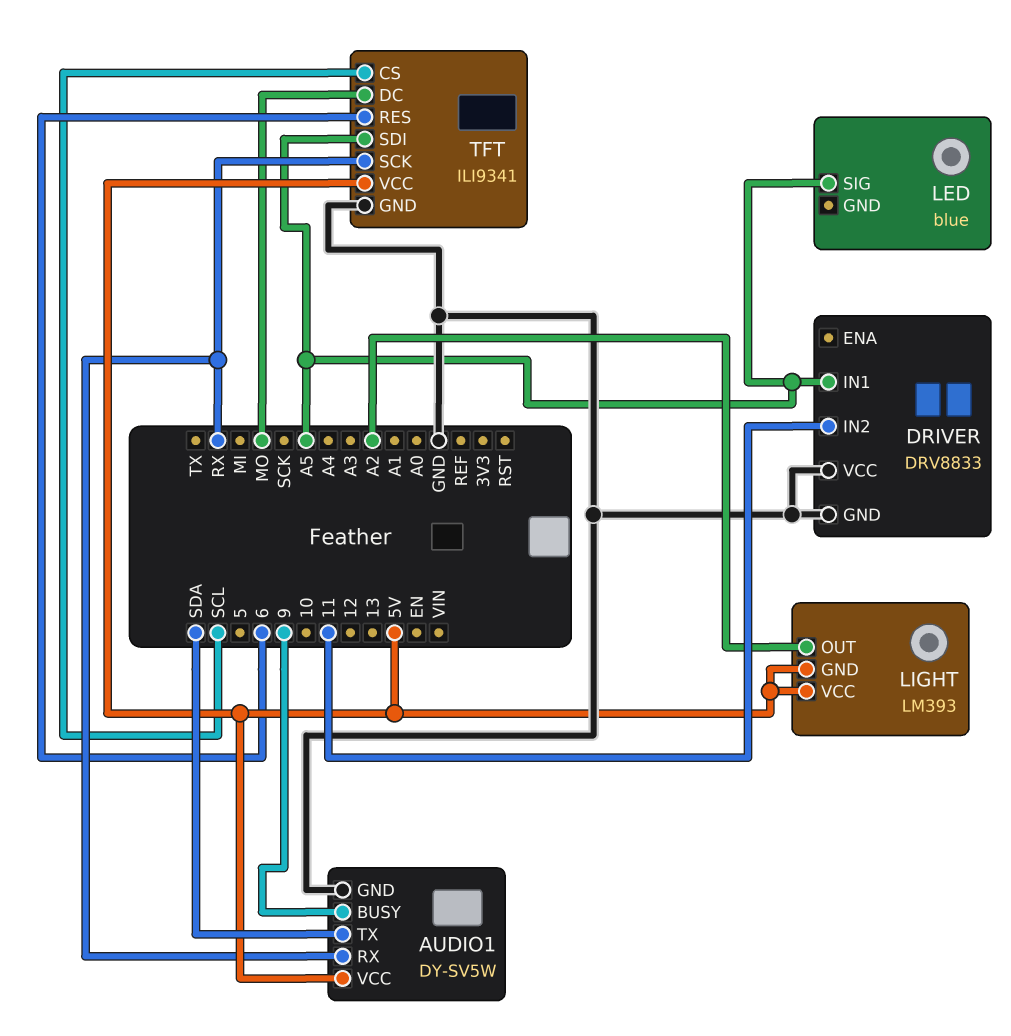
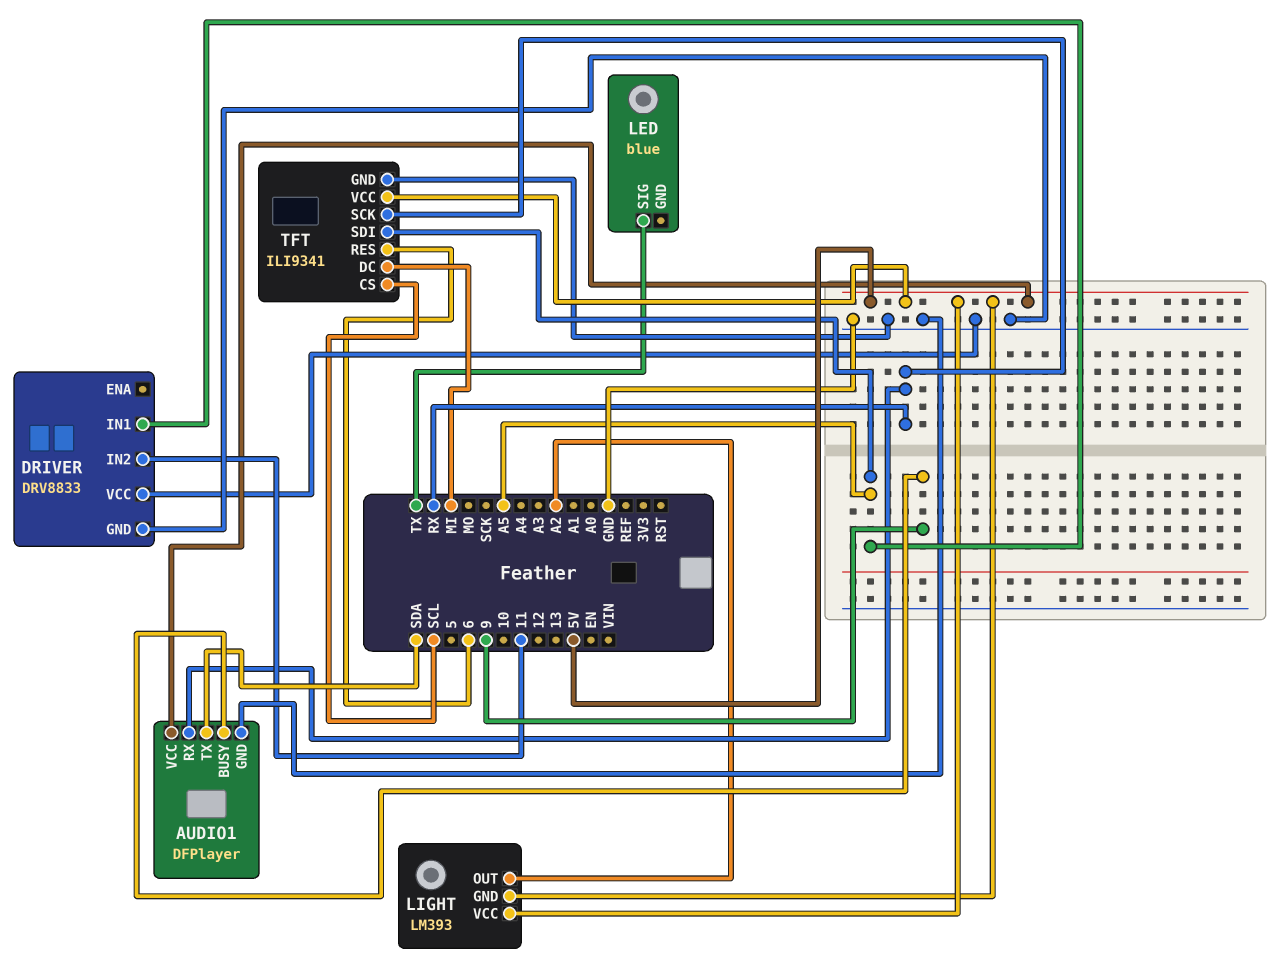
AUDIO1: DY-SV5W -> DFPlayer
LED pin SIG: A5 -> TX
TFT pin DC: MO -> MI

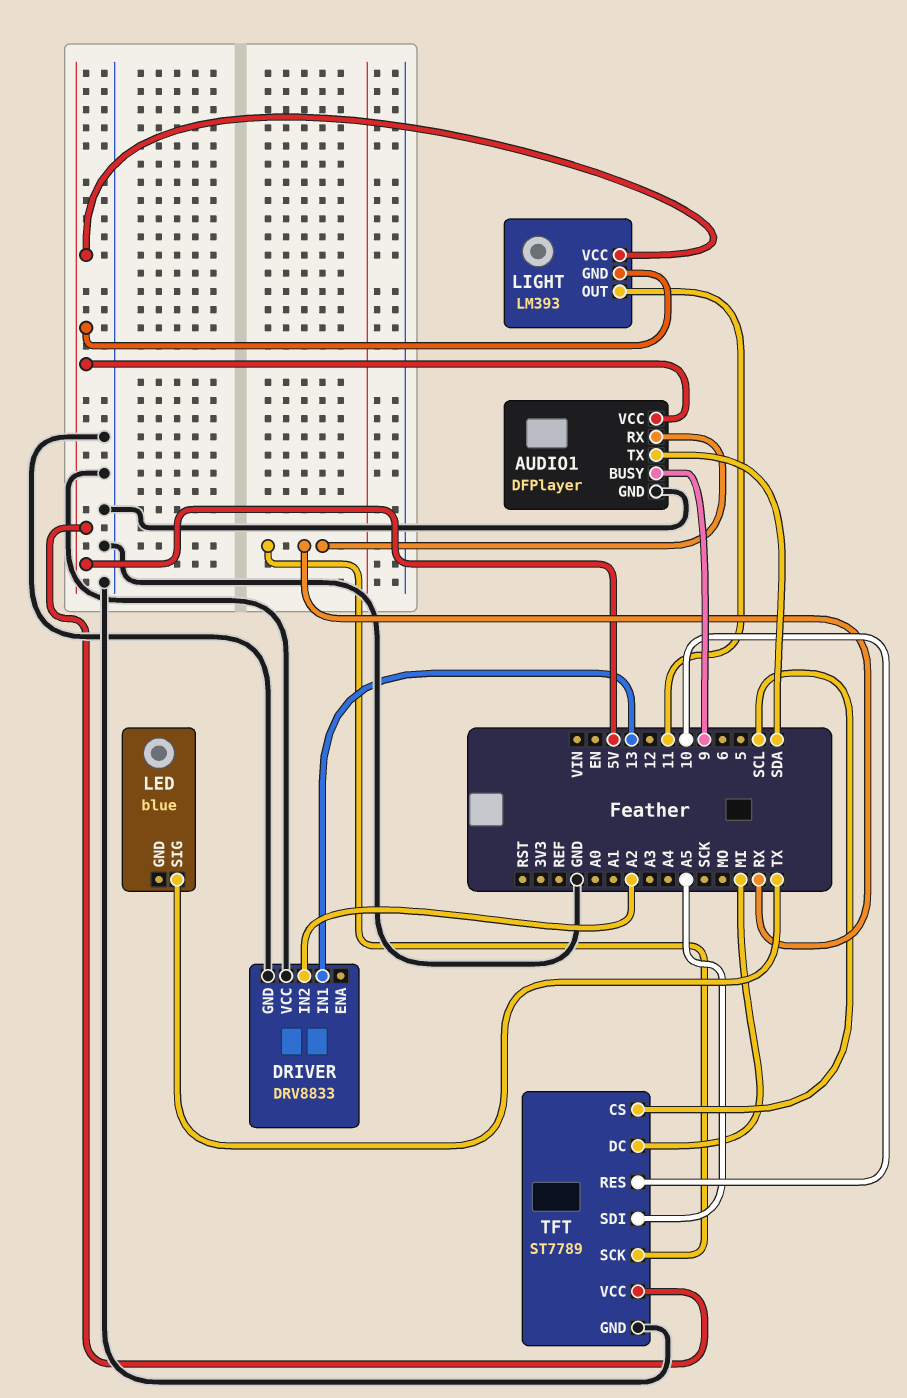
DRIVER pin IN1: A5 -> 13
DRIVER pin IN2: 11 -> A2
LIGHT pin OUT: A2 -> 11
TFT: ILI9341 -> ST7789
TFT pin RES: 6 -> 10

